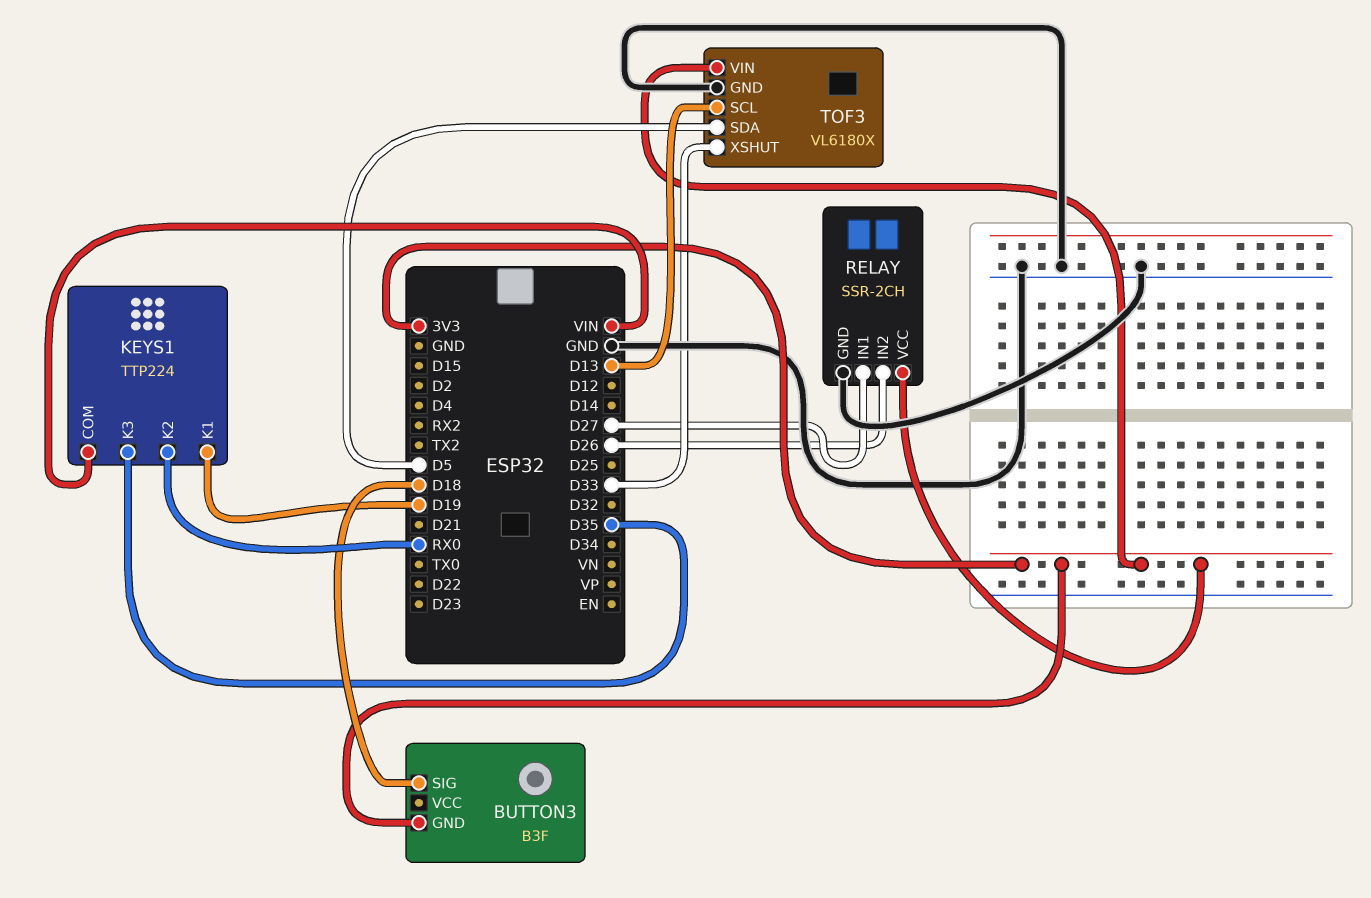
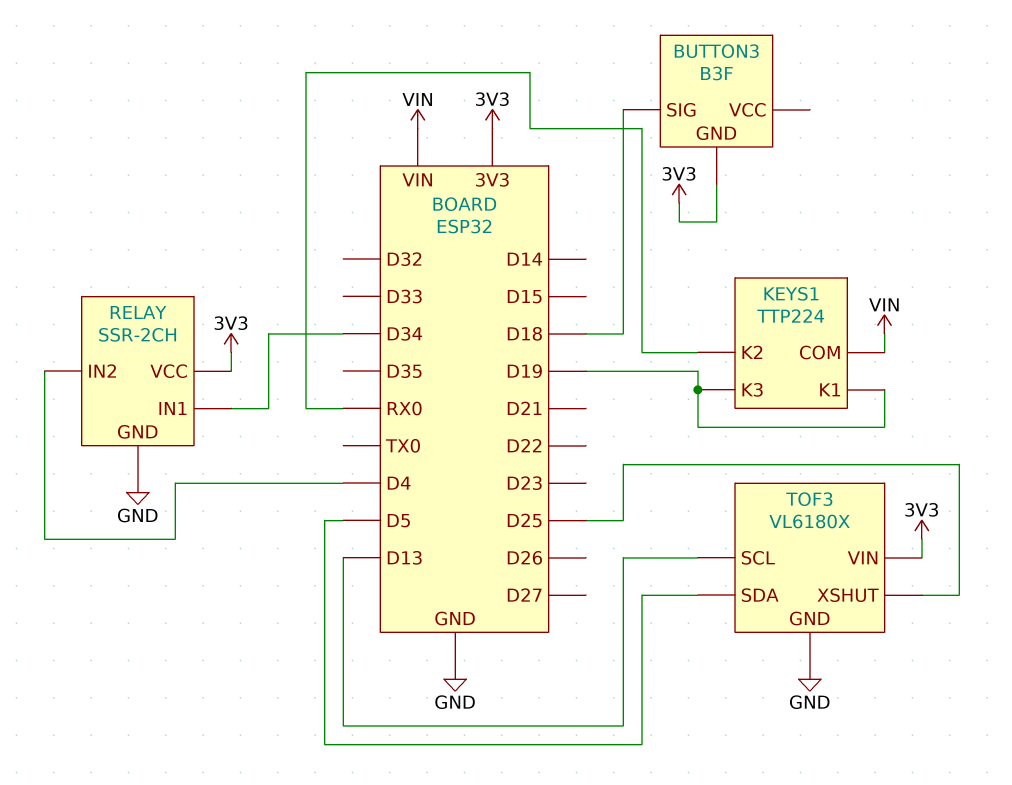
KEYS1 pin K3: D35 -> D19
RELAY pin IN1: D27 -> D34
RELAY pin IN2: D26 -> D4
TOF3 pin XSHUT: D33 -> D25

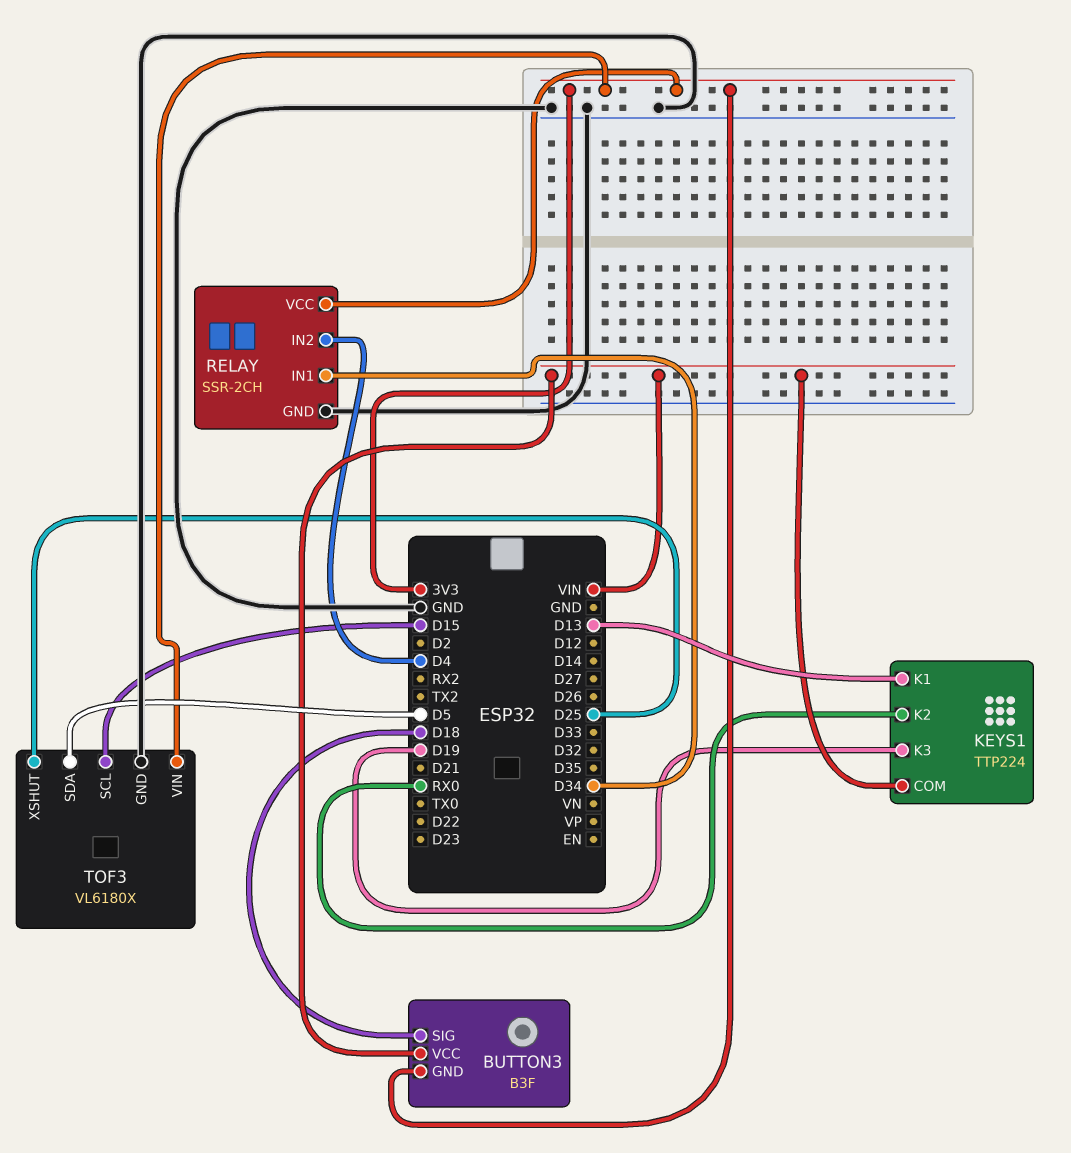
BUTTON3 pin VCC: none -> VIN
KEYS1 pin K1: D19 -> D13
TOF3 pin SCL: D13 -> D15

